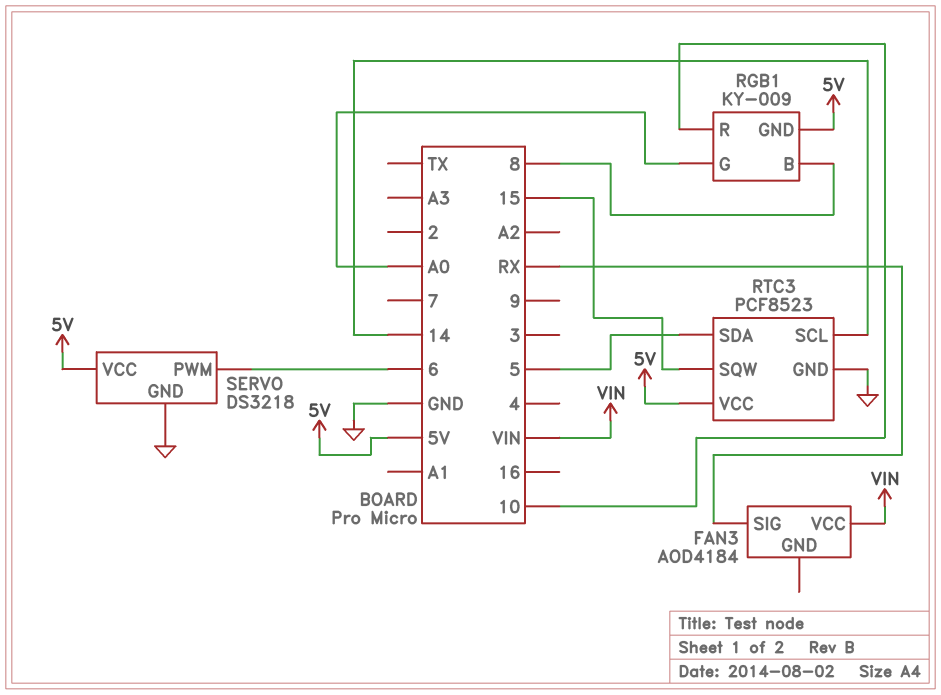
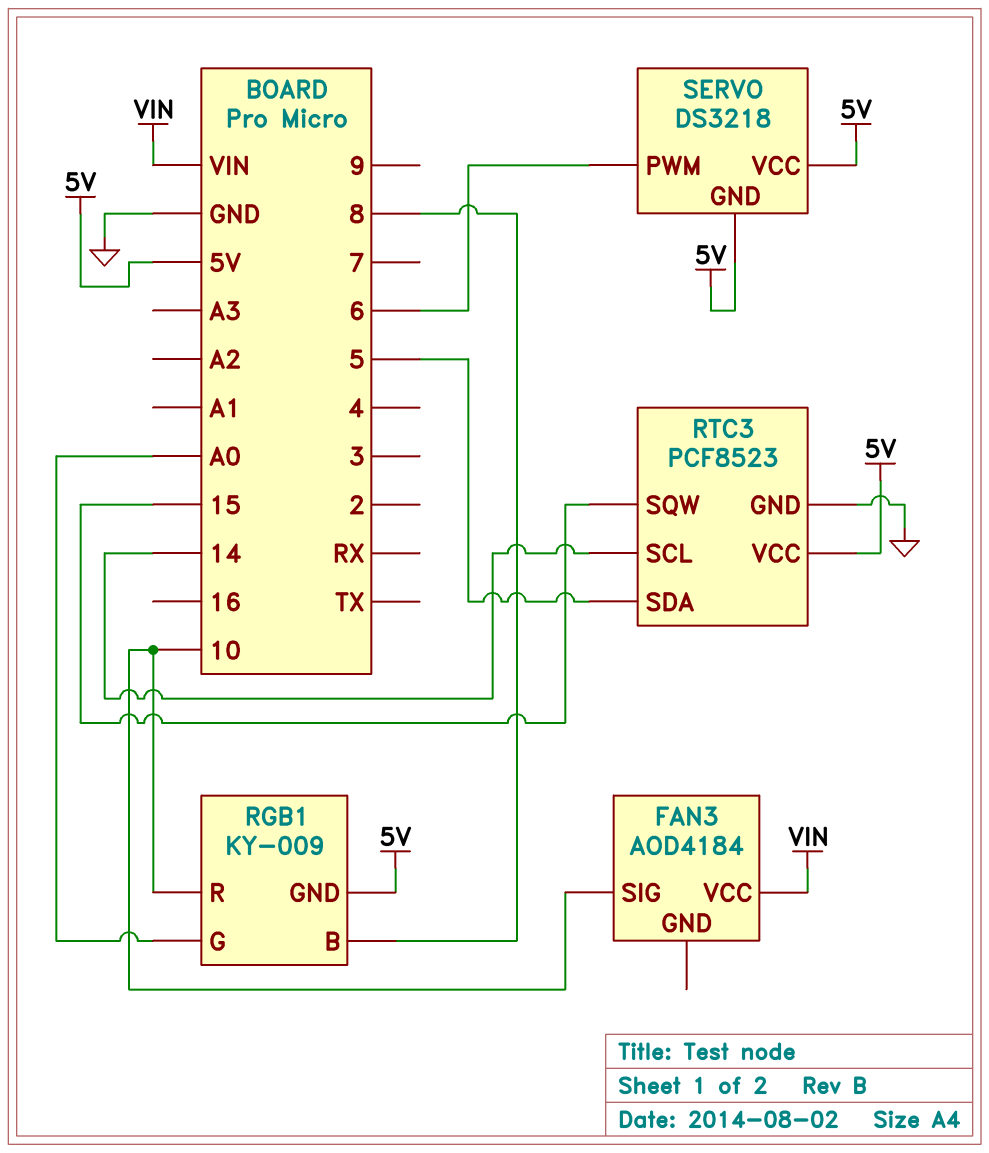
FAN3 pin SIG: RX -> 10
SERVO pin GND: GND -> 5V

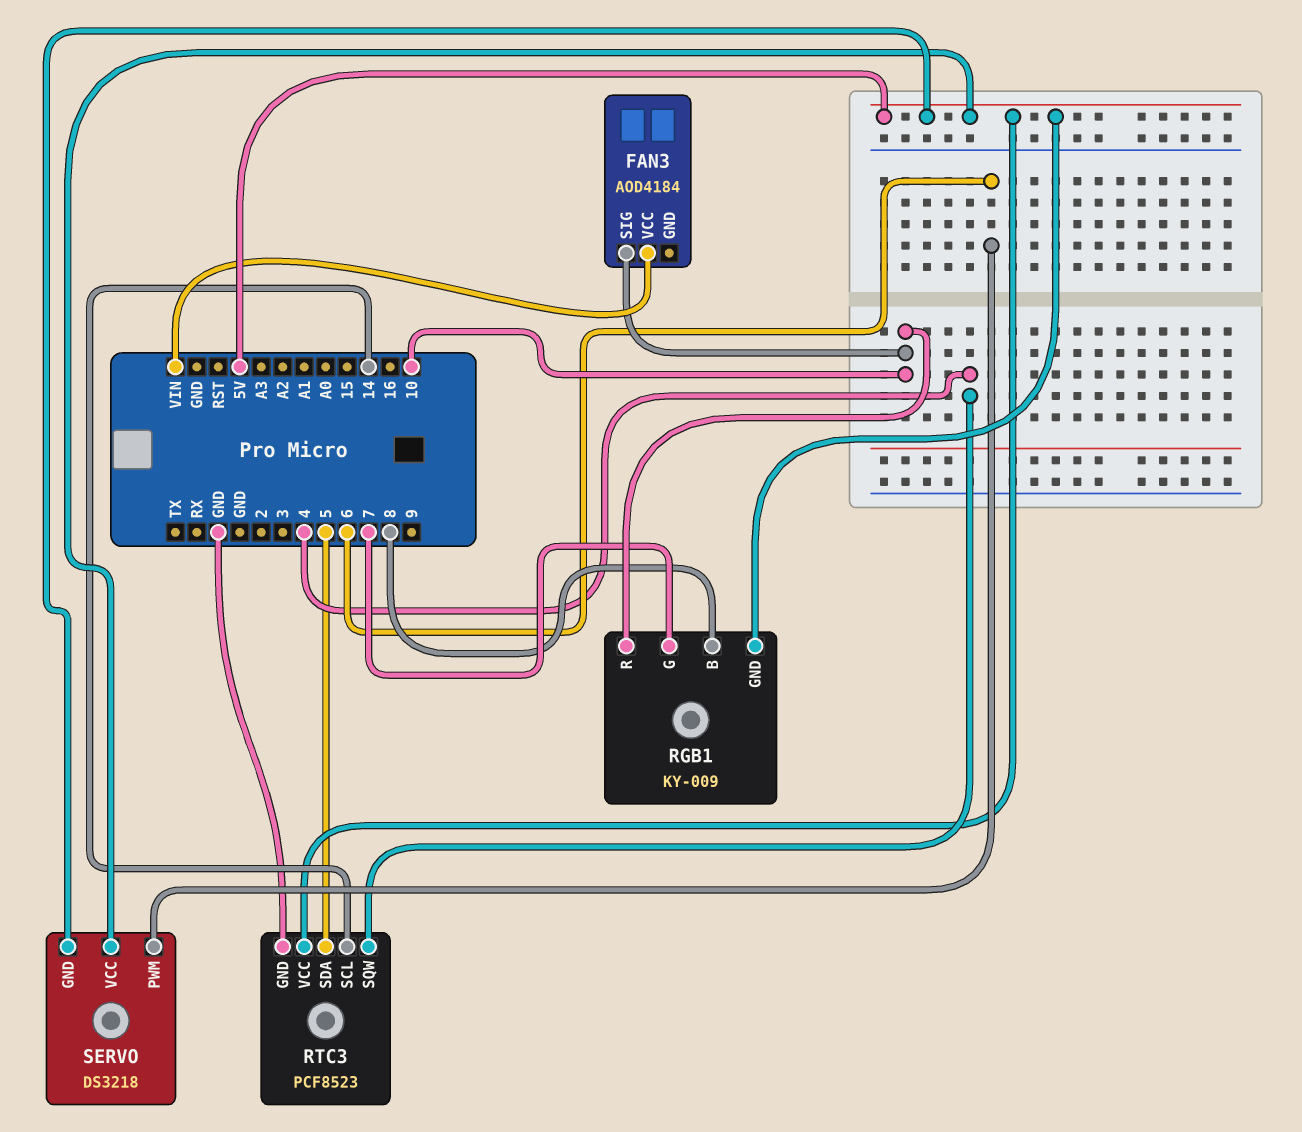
RGB1 pin G: A0 -> 7
RTC3 pin SQW: 15 -> 4

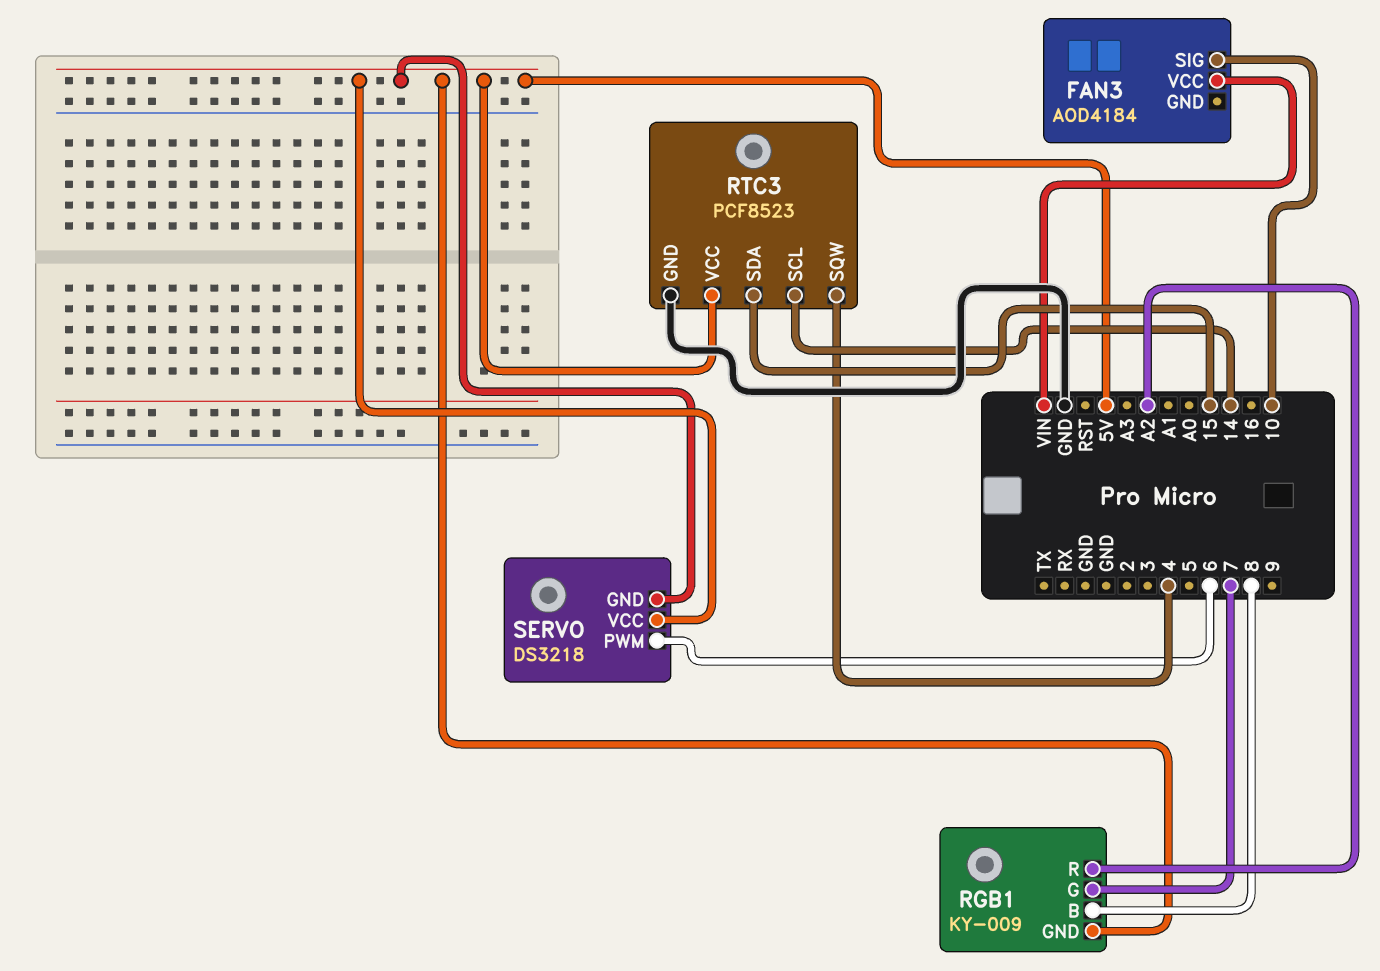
RGB1 pin R: 10 -> A2
RTC3 pin SDA: 5 -> 15

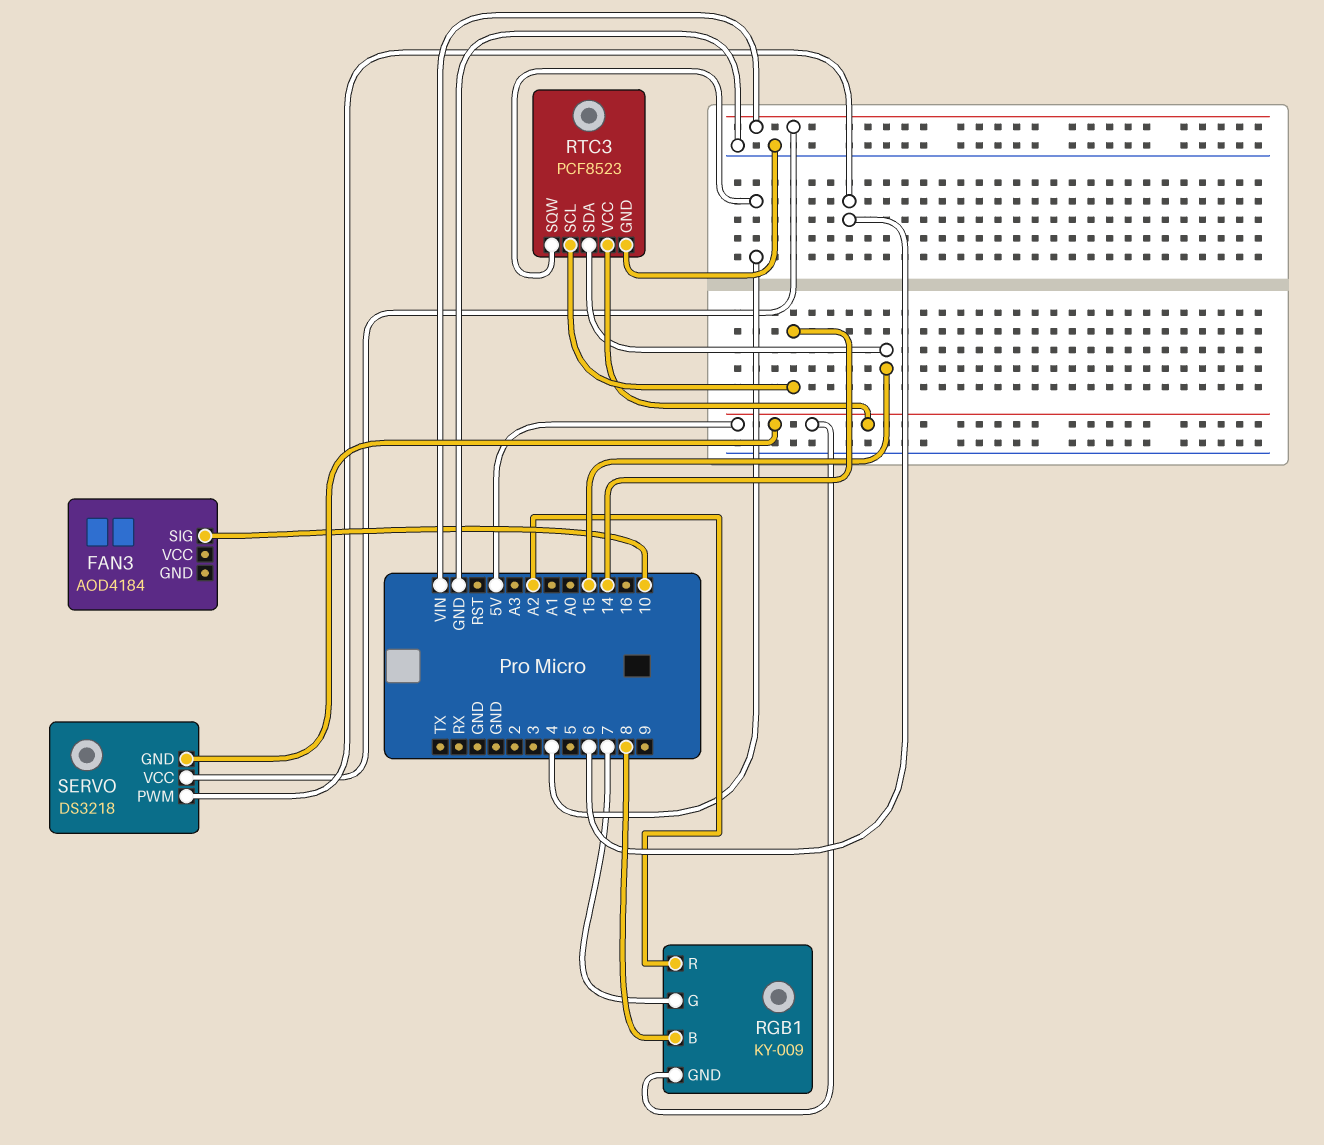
FAN3 pin VCC: VIN -> none
SERVO pin VCC: 5V -> VIN

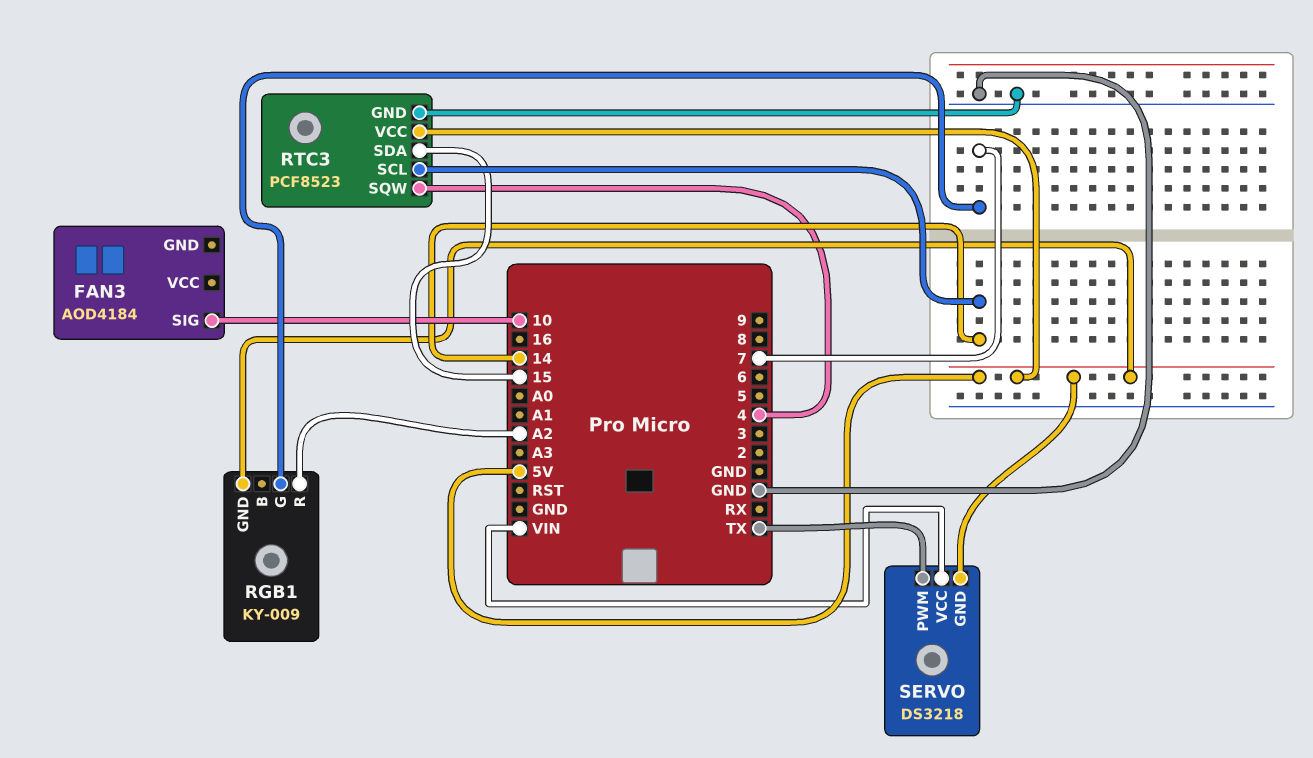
RGB1 pin B: 8 -> none
SERVO pin PWM: 6 -> TX

